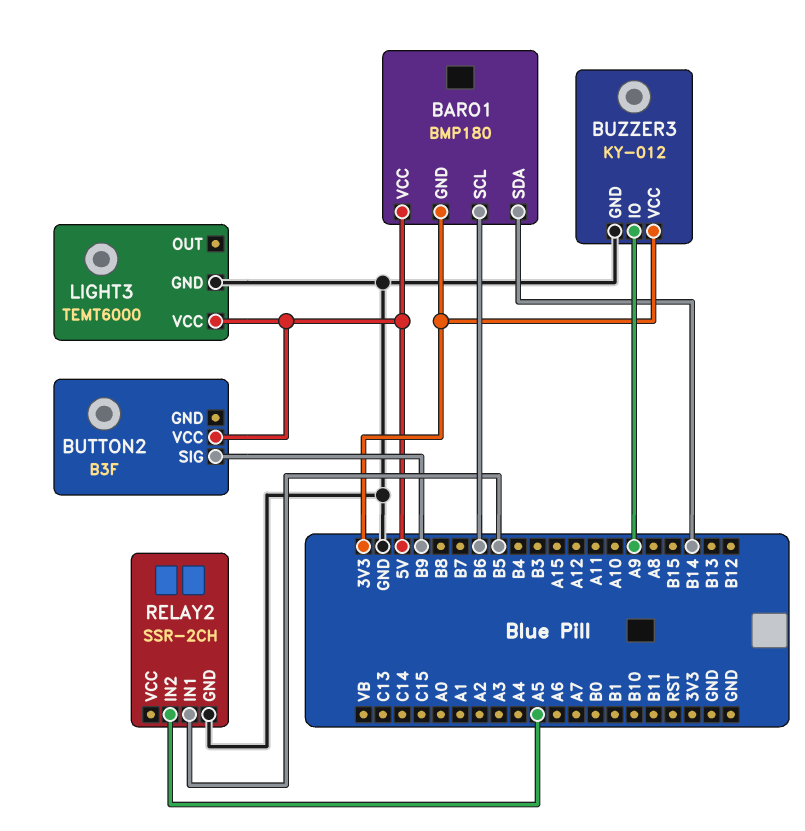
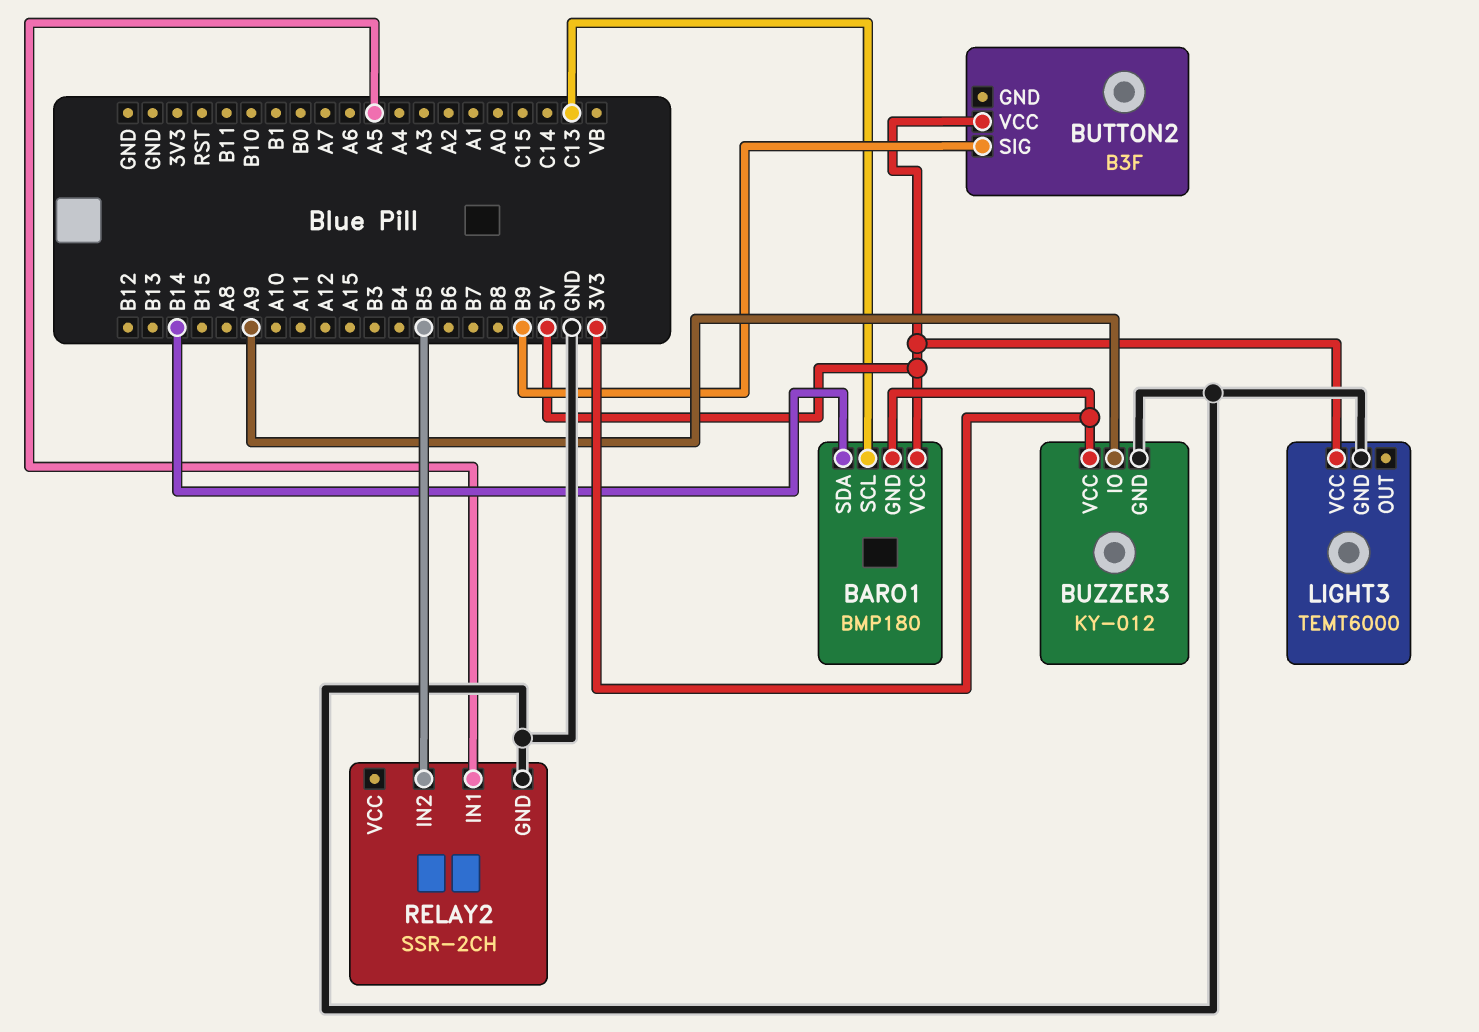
BARO1 pin SCL: B6 -> C13
RELAY2 pin IN1: B5 -> A5
RELAY2 pin IN2: A5 -> B5

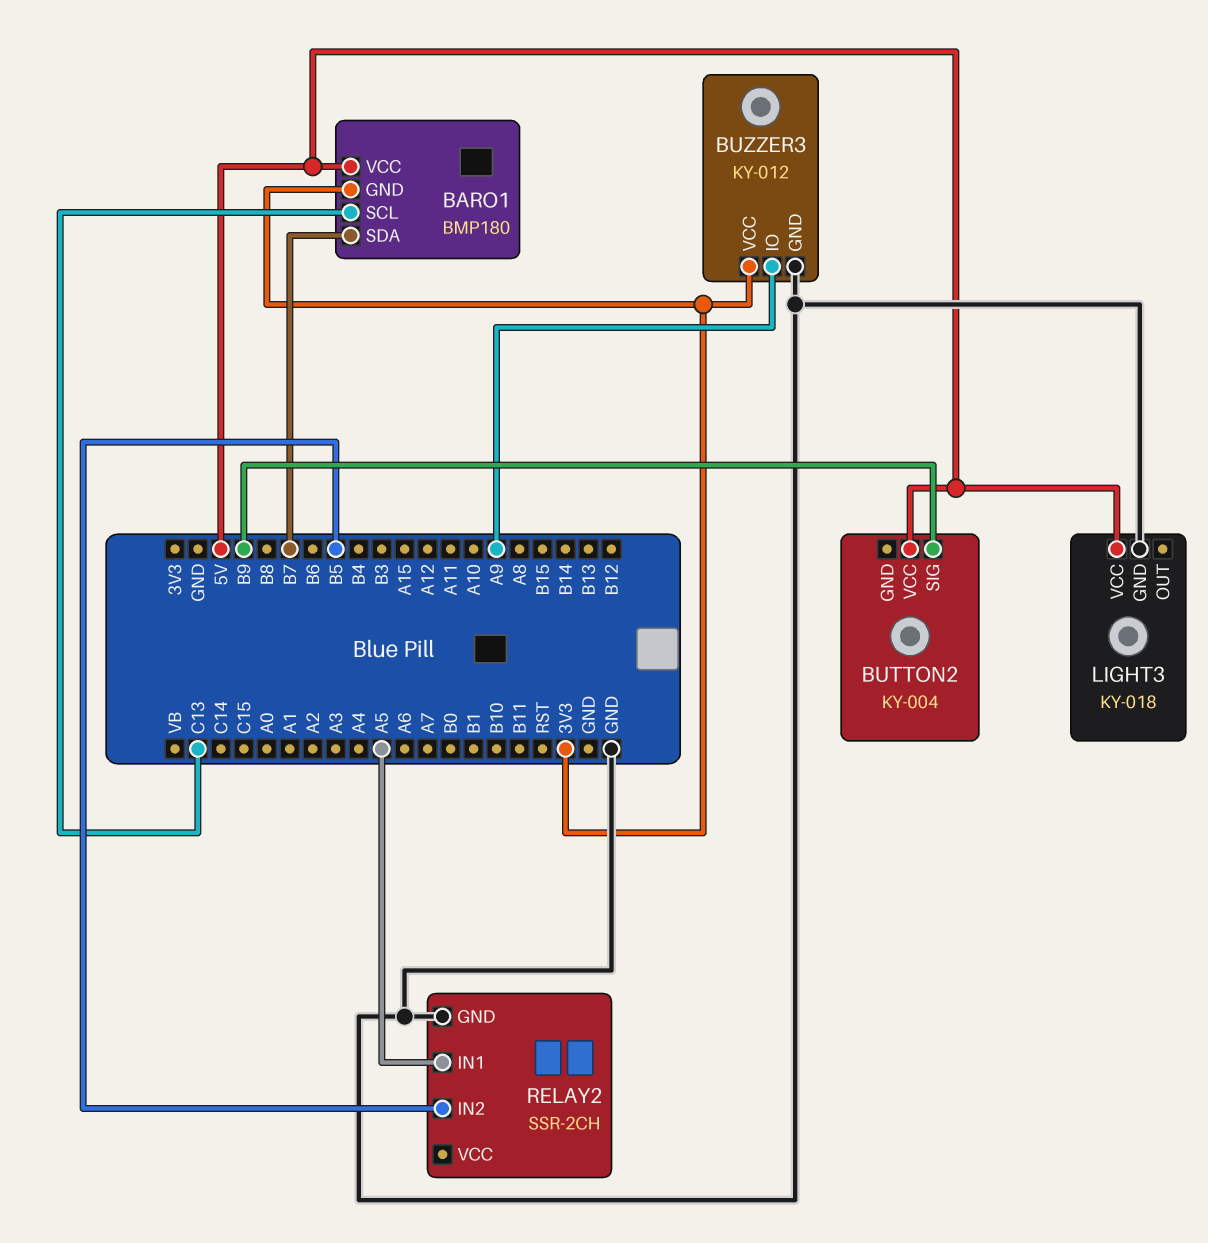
BARO1 pin SDA: B14 -> B7
BUTTON2: B3F -> KY-004
LIGHT3: TEMT6000 -> KY-018

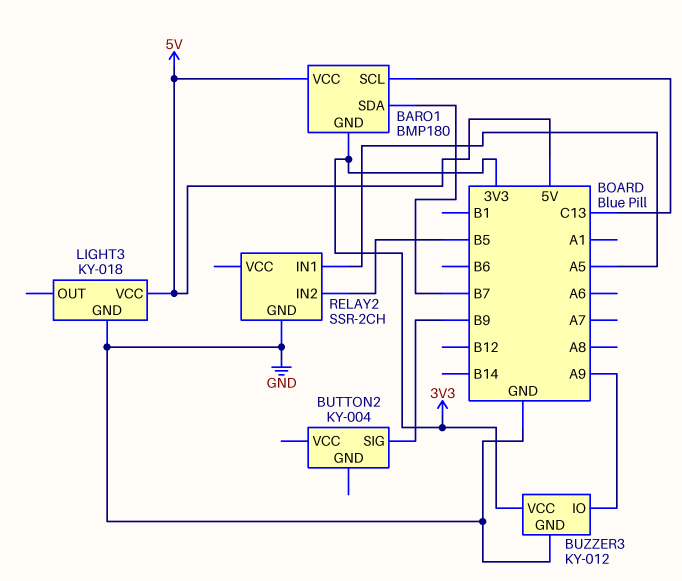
BUTTON2 pin VCC: 5V -> none

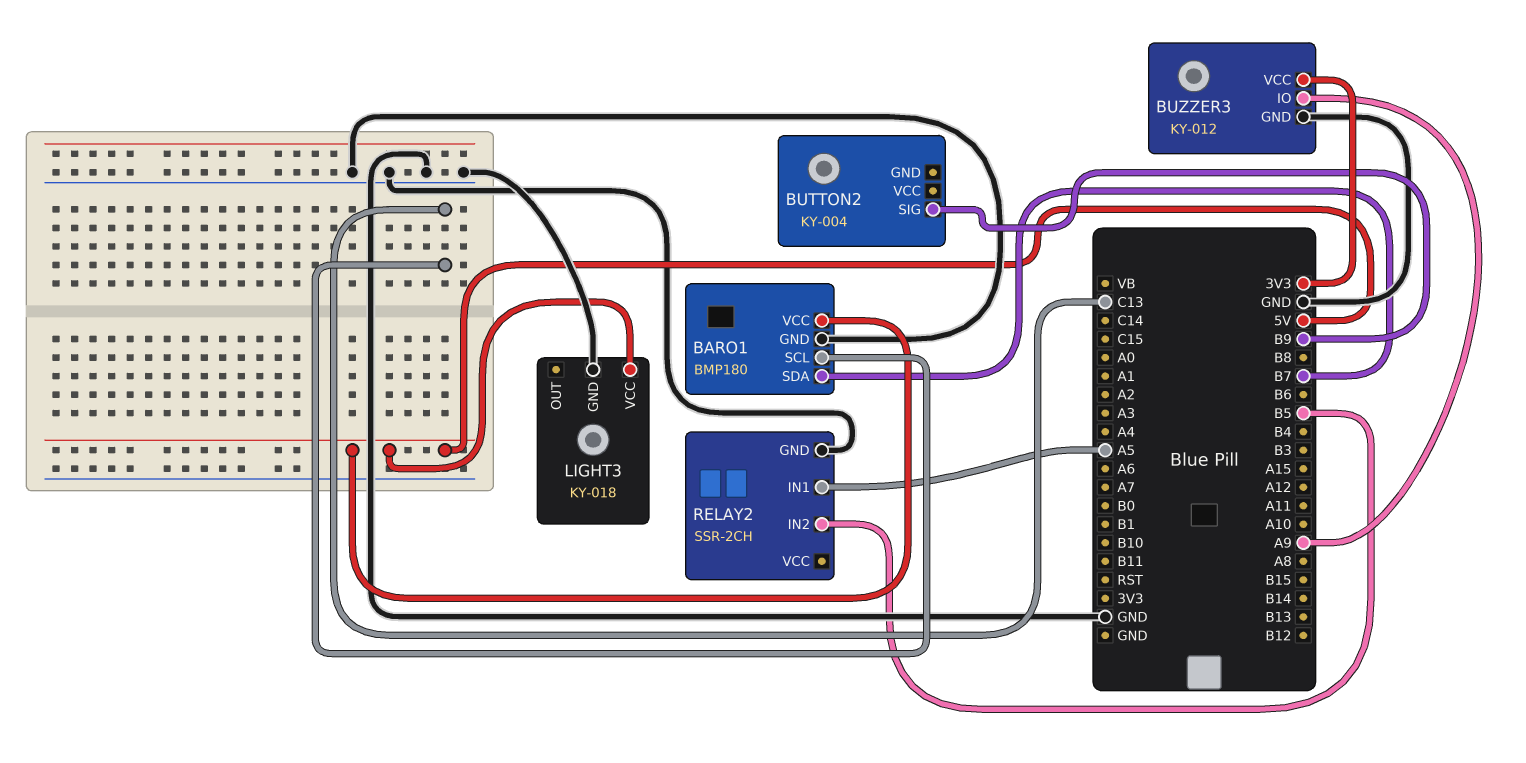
BARO1 pin GND: 3V3 -> GND

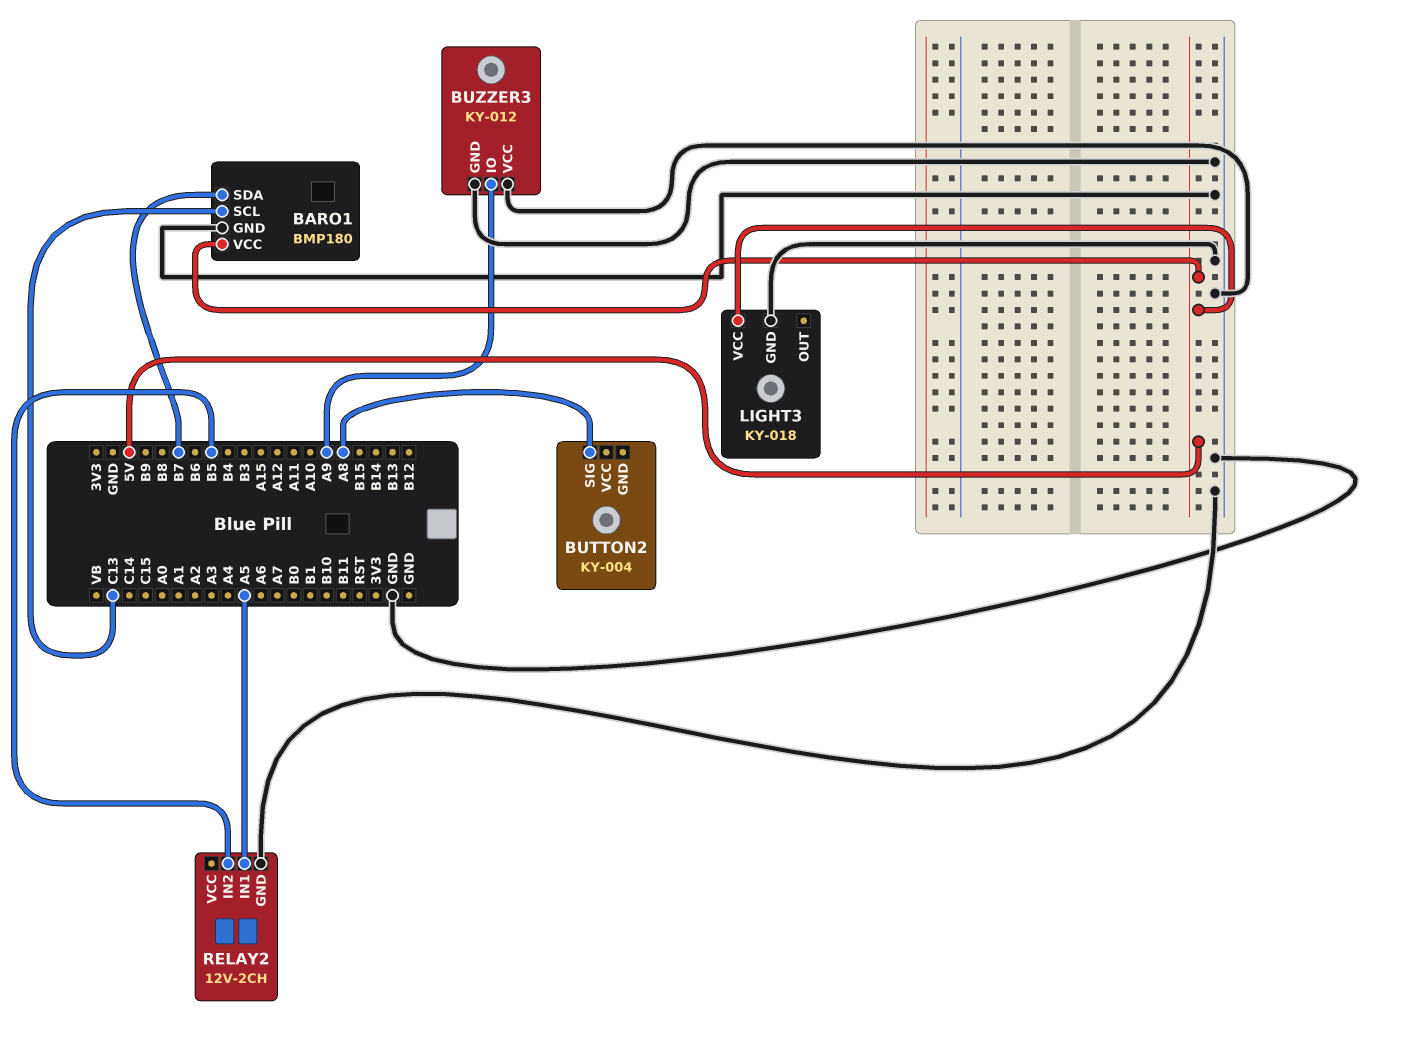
BUTTON2 pin SIG: B9 -> A8
BUZZER3 pin VCC: 3V3 -> GND
RELAY2: SSR-2CH -> 12V-2CH

